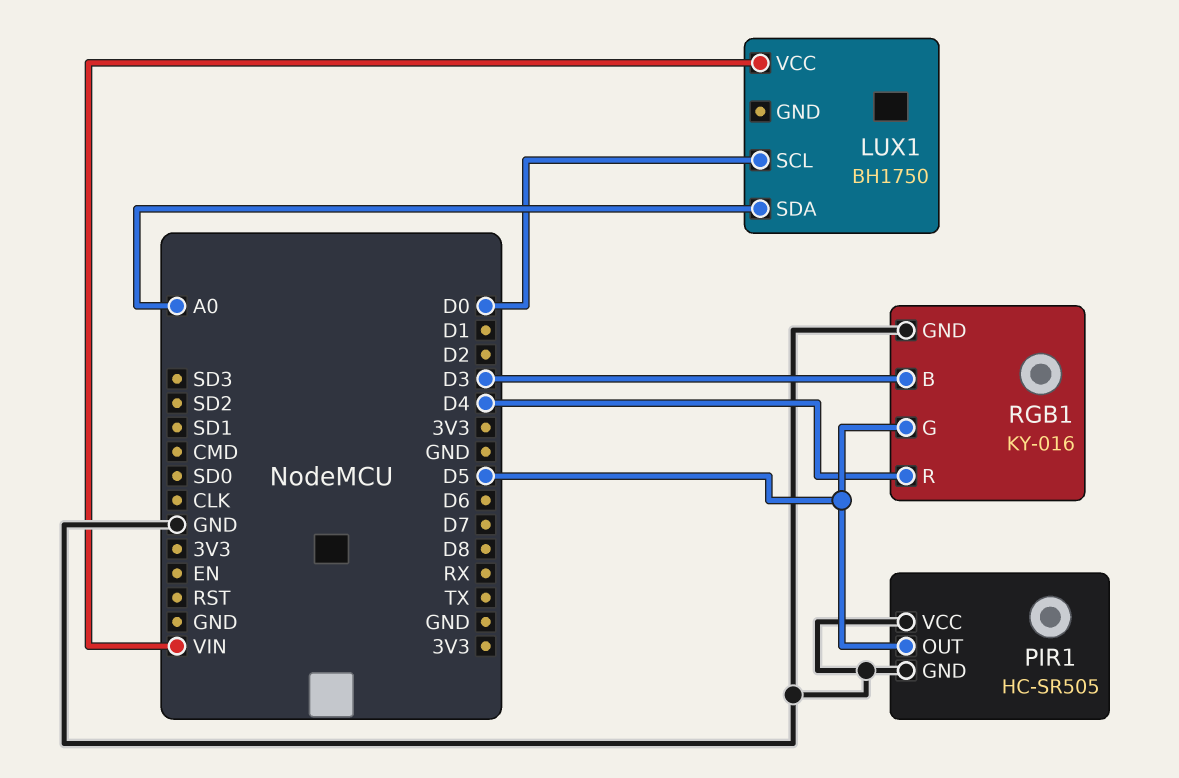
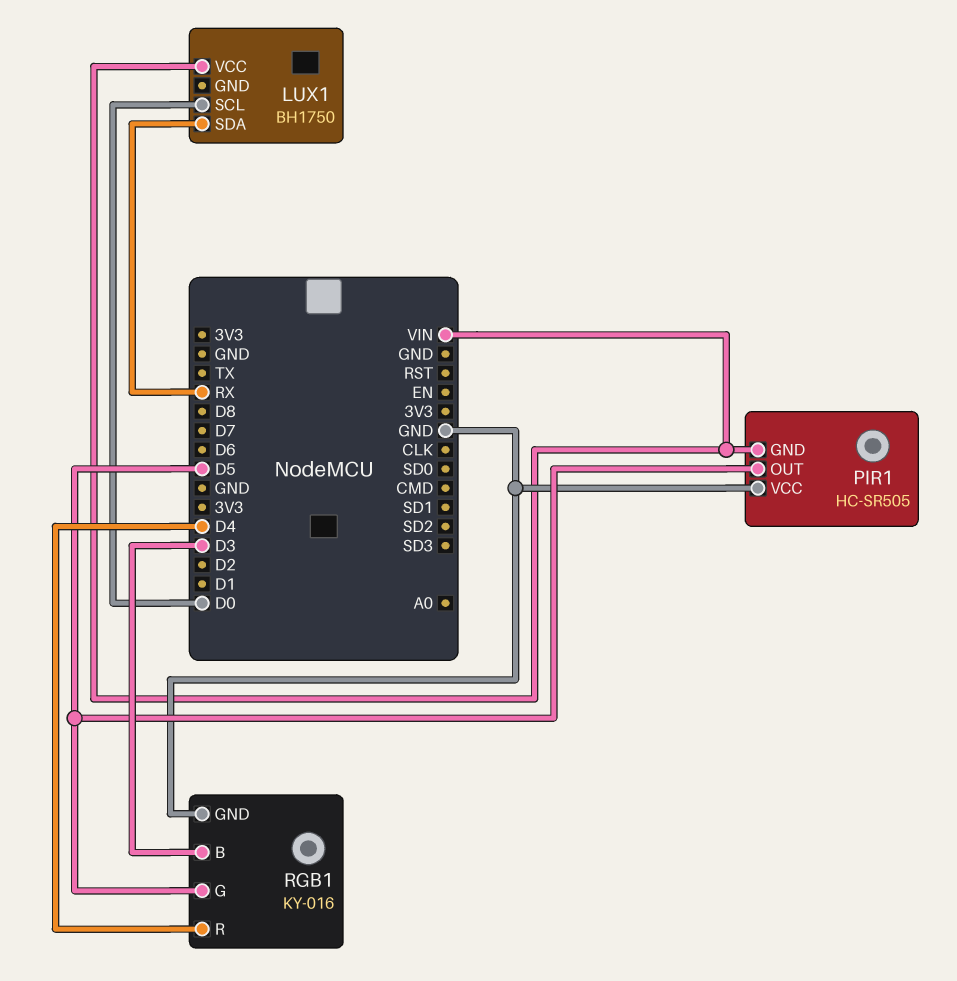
LUX1 pin SDA: A0 -> RX
PIR1 pin GND: GND -> VIN

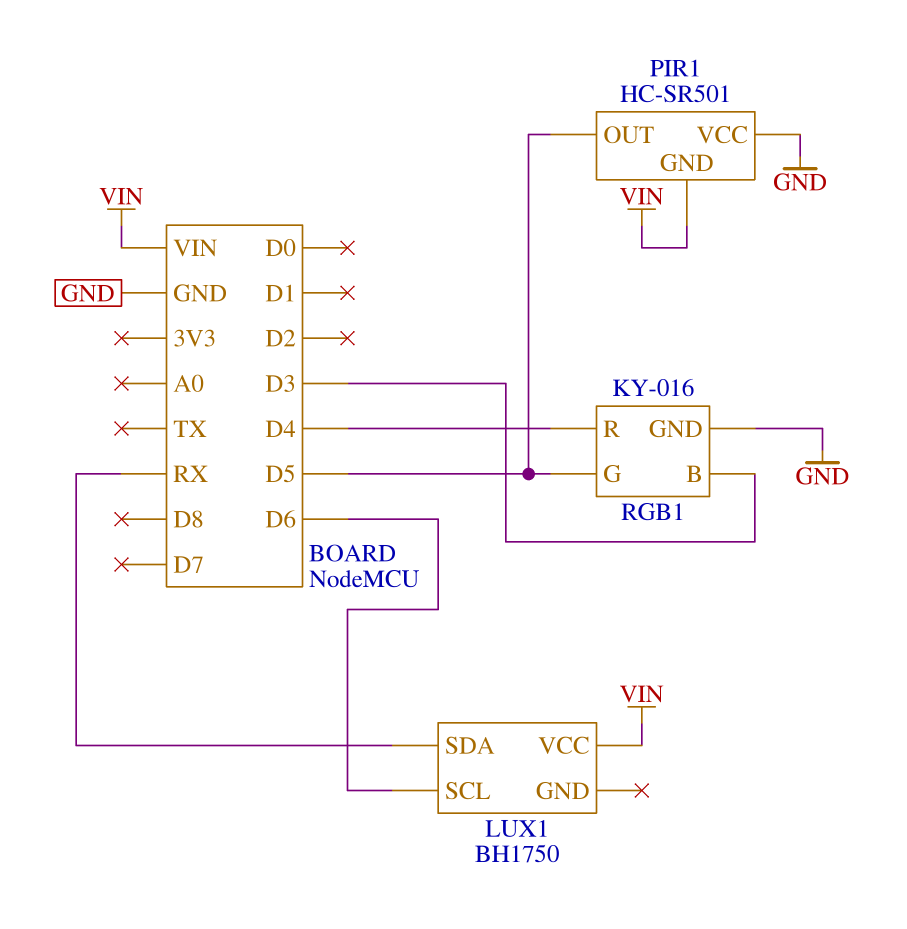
LUX1 pin SCL: D0 -> D6
PIR1: HC-SR505 -> HC-SR501

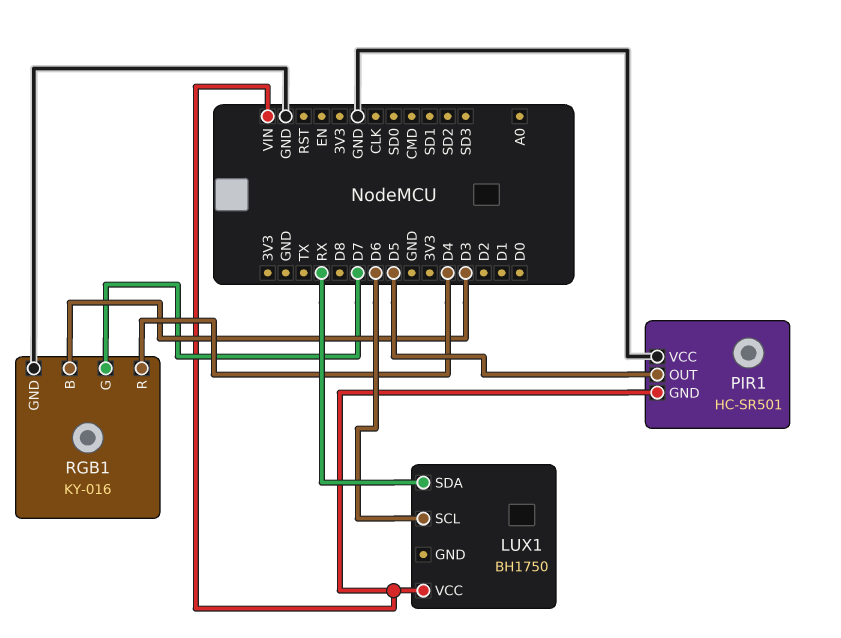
RGB1 pin G: D5 -> D7

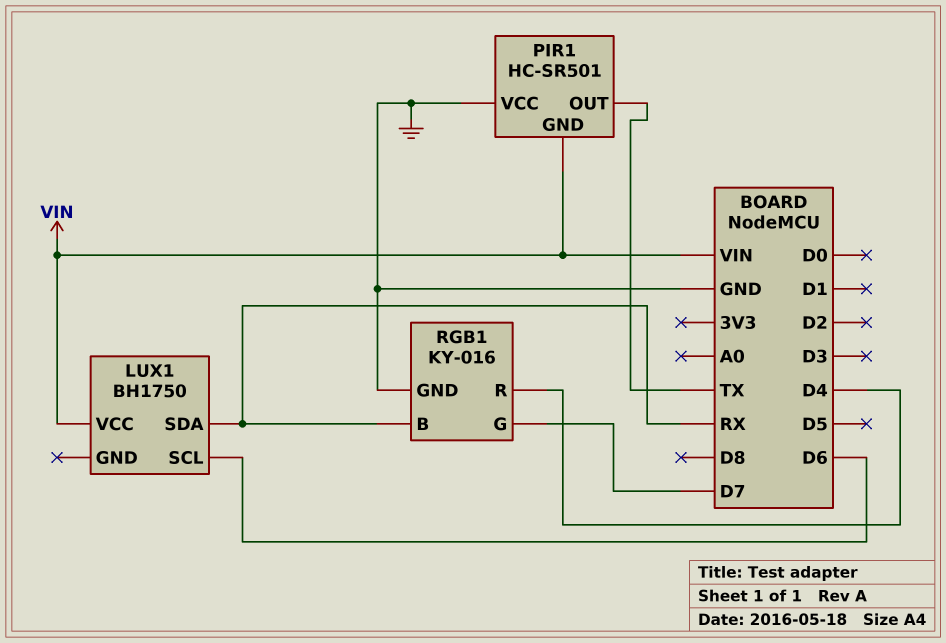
PIR1 pin OUT: D5 -> TX
RGB1 pin B: D3 -> RX

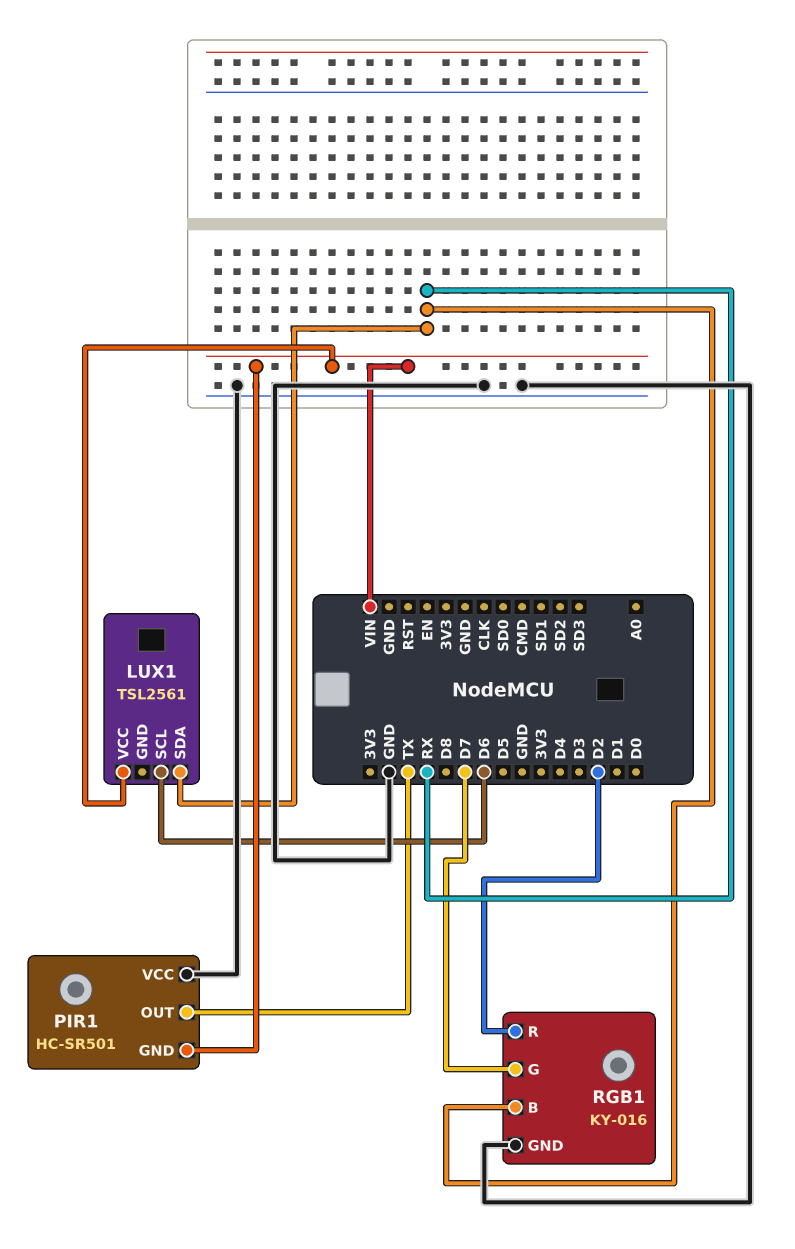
LUX1: BH1750 -> TSL2561
RGB1 pin R: D4 -> D2

